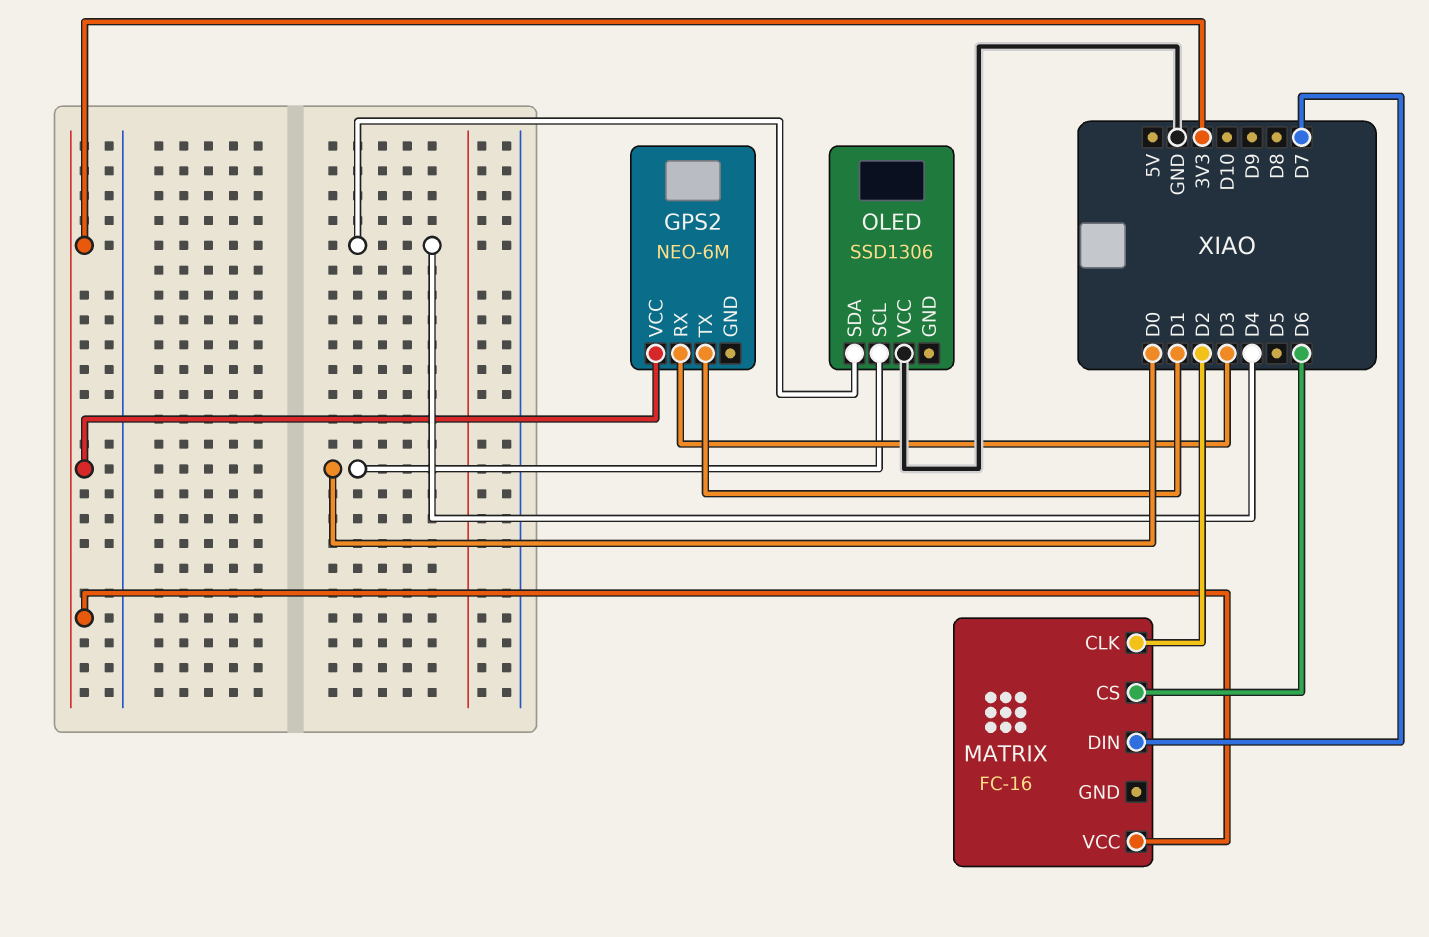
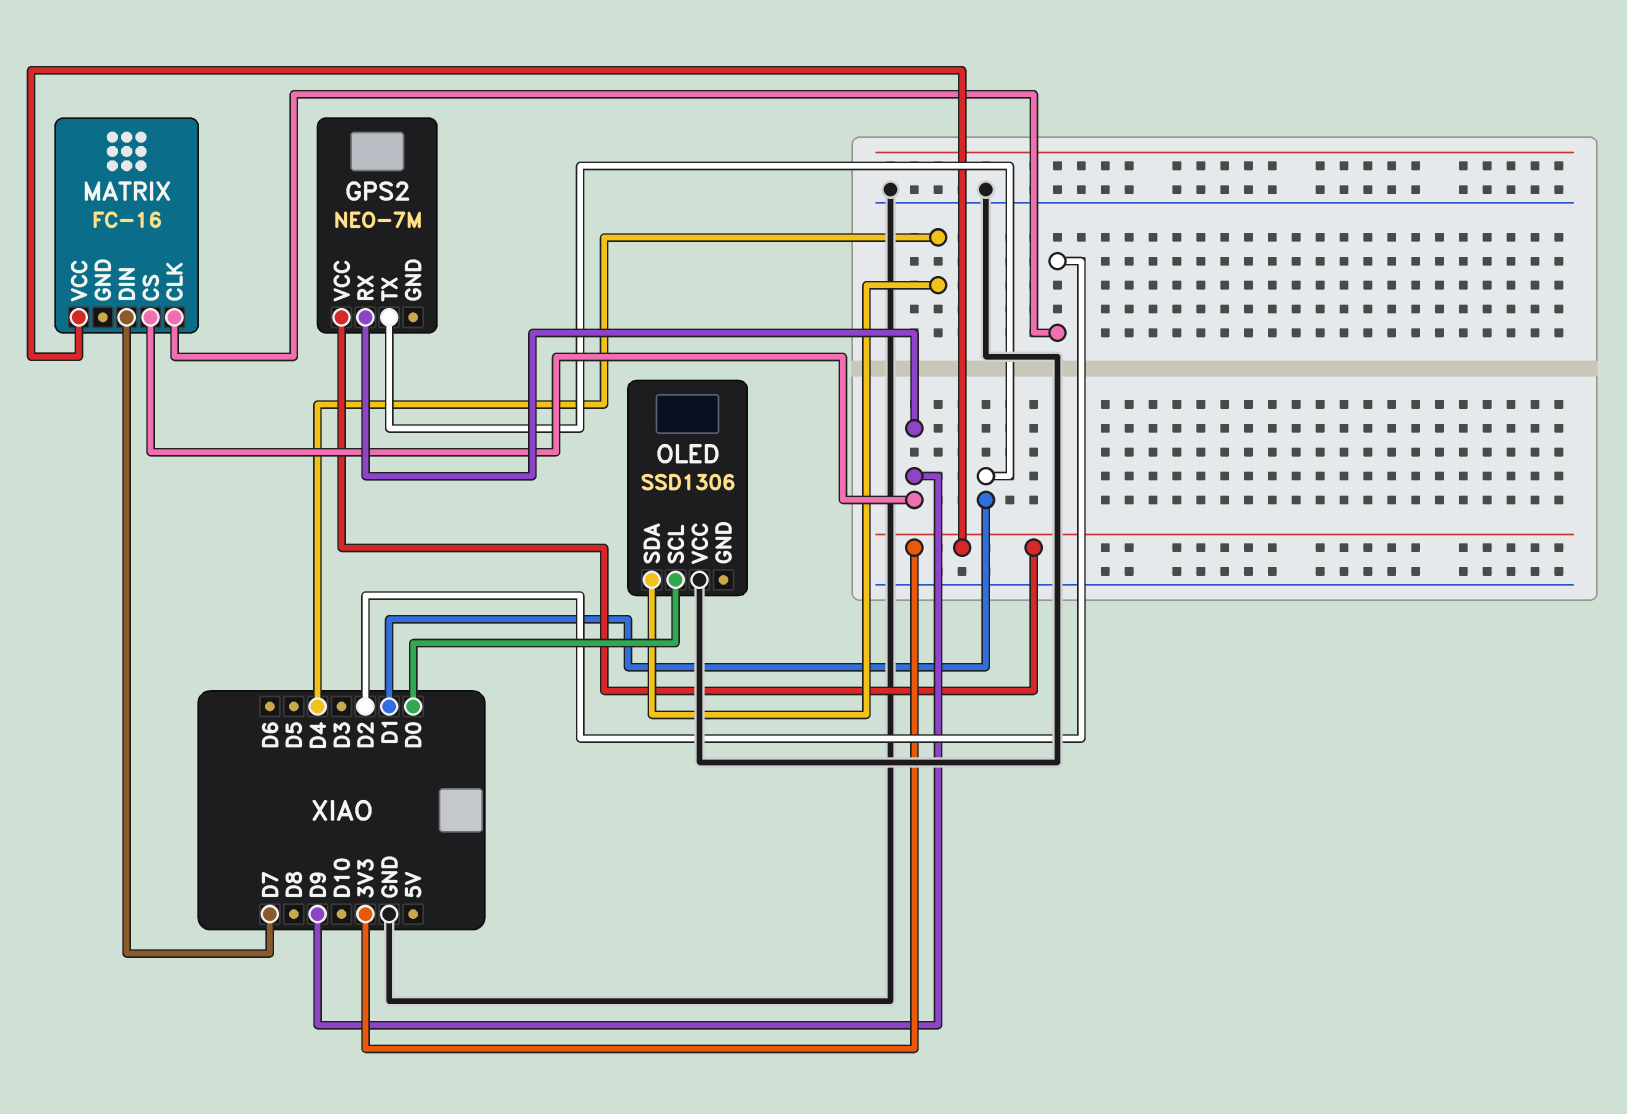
GPS2: NEO-6M -> NEO-7M
GPS2 pin RX: D3 -> D9
MATRIX pin CS: D6 -> D9

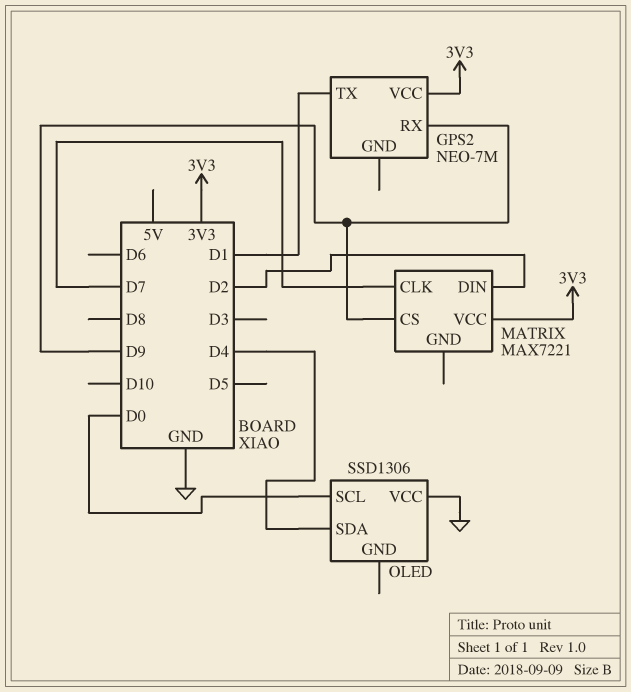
MATRIX: FC-16 -> MAX7221
MATRIX pin CLK: D2 -> D7
MATRIX pin DIN: D7 -> D2

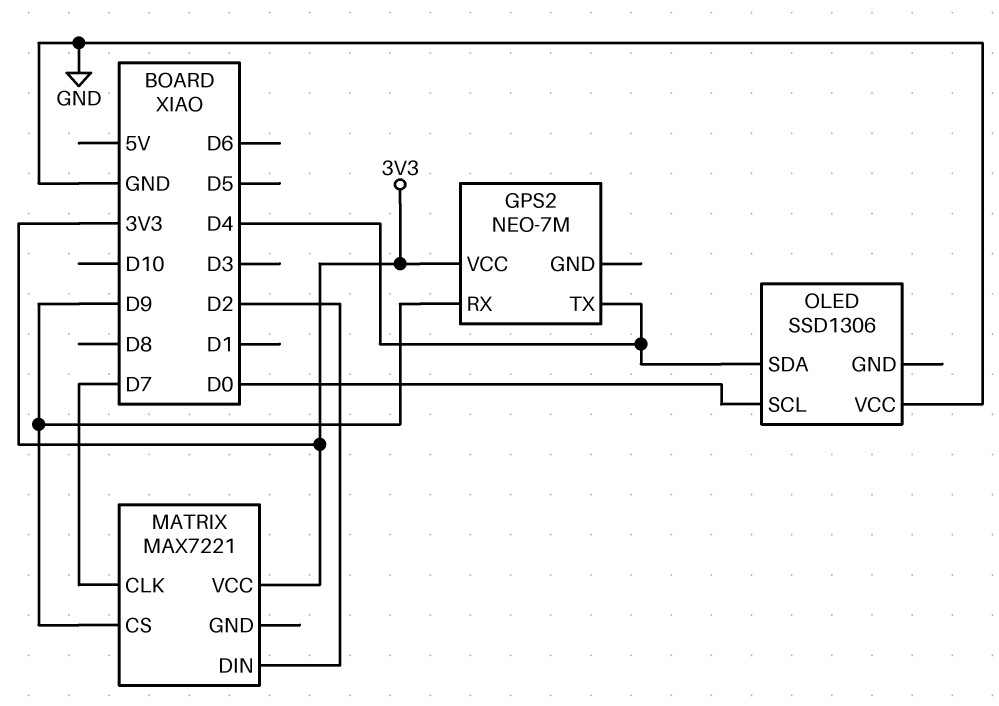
GPS2 pin TX: D1 -> D4

